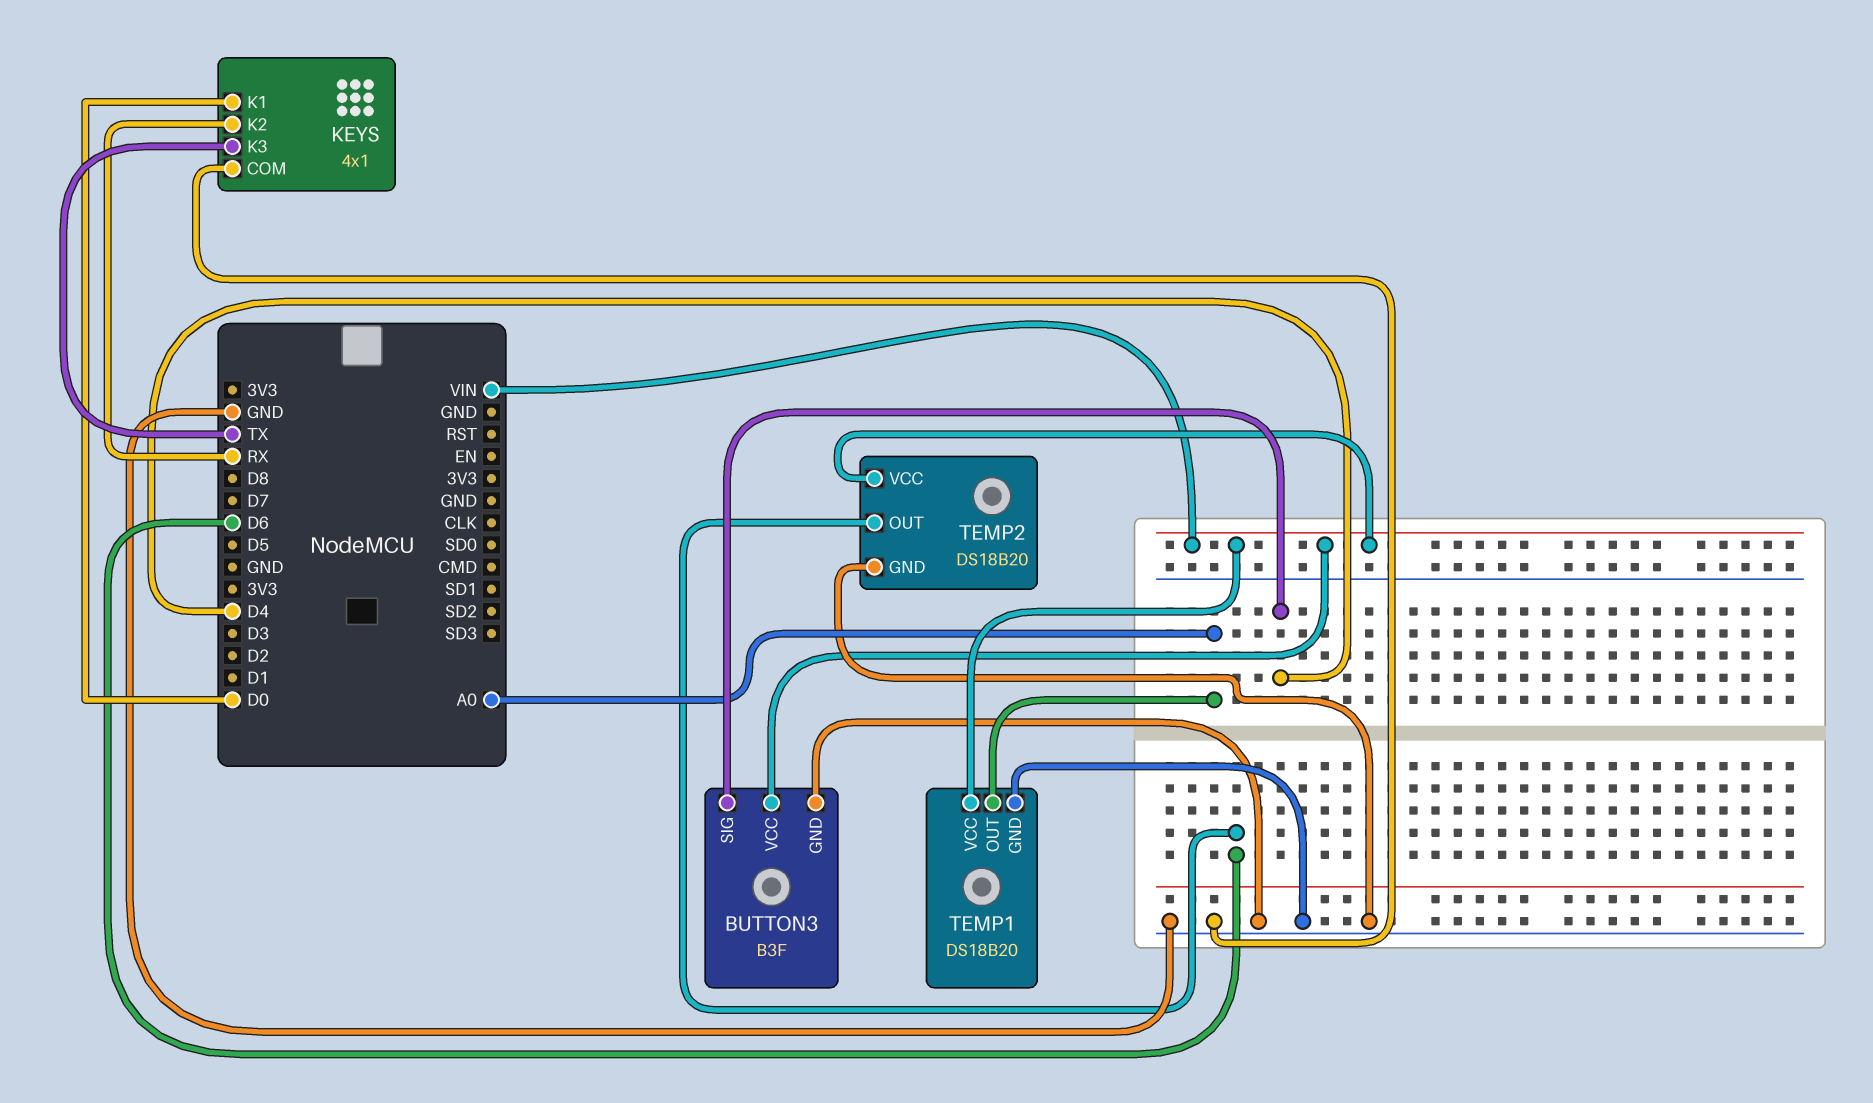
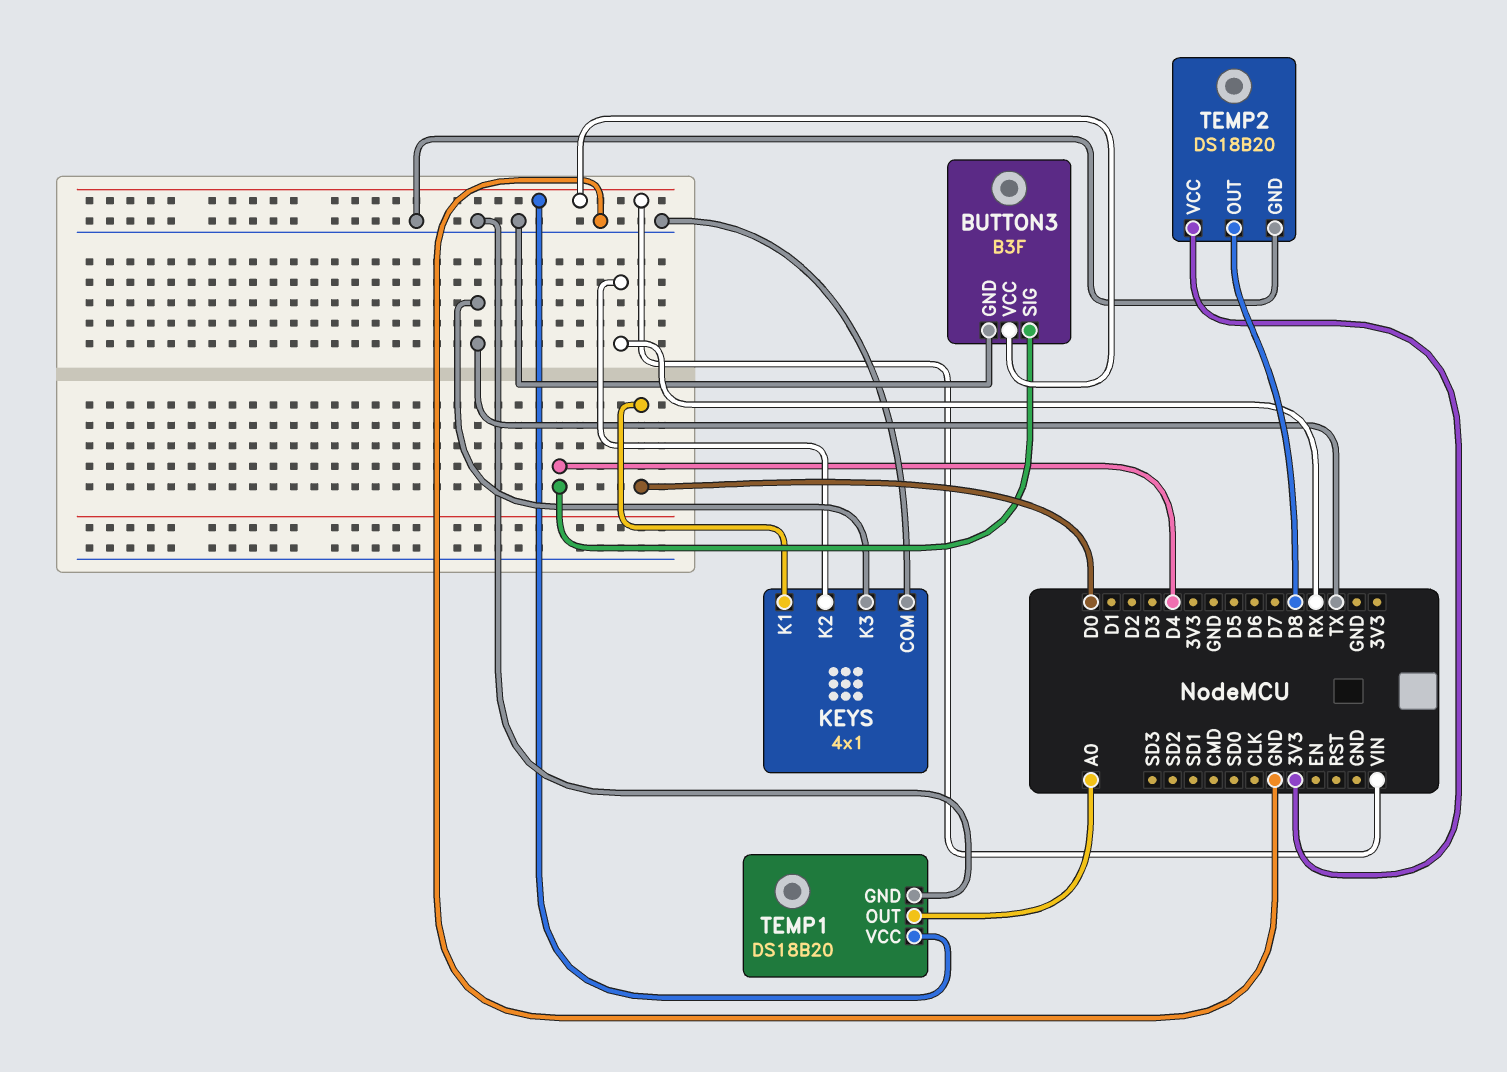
TEMP2 pin OUT: D6 -> D8
TEMP2 pin VCC: VIN -> 3V3

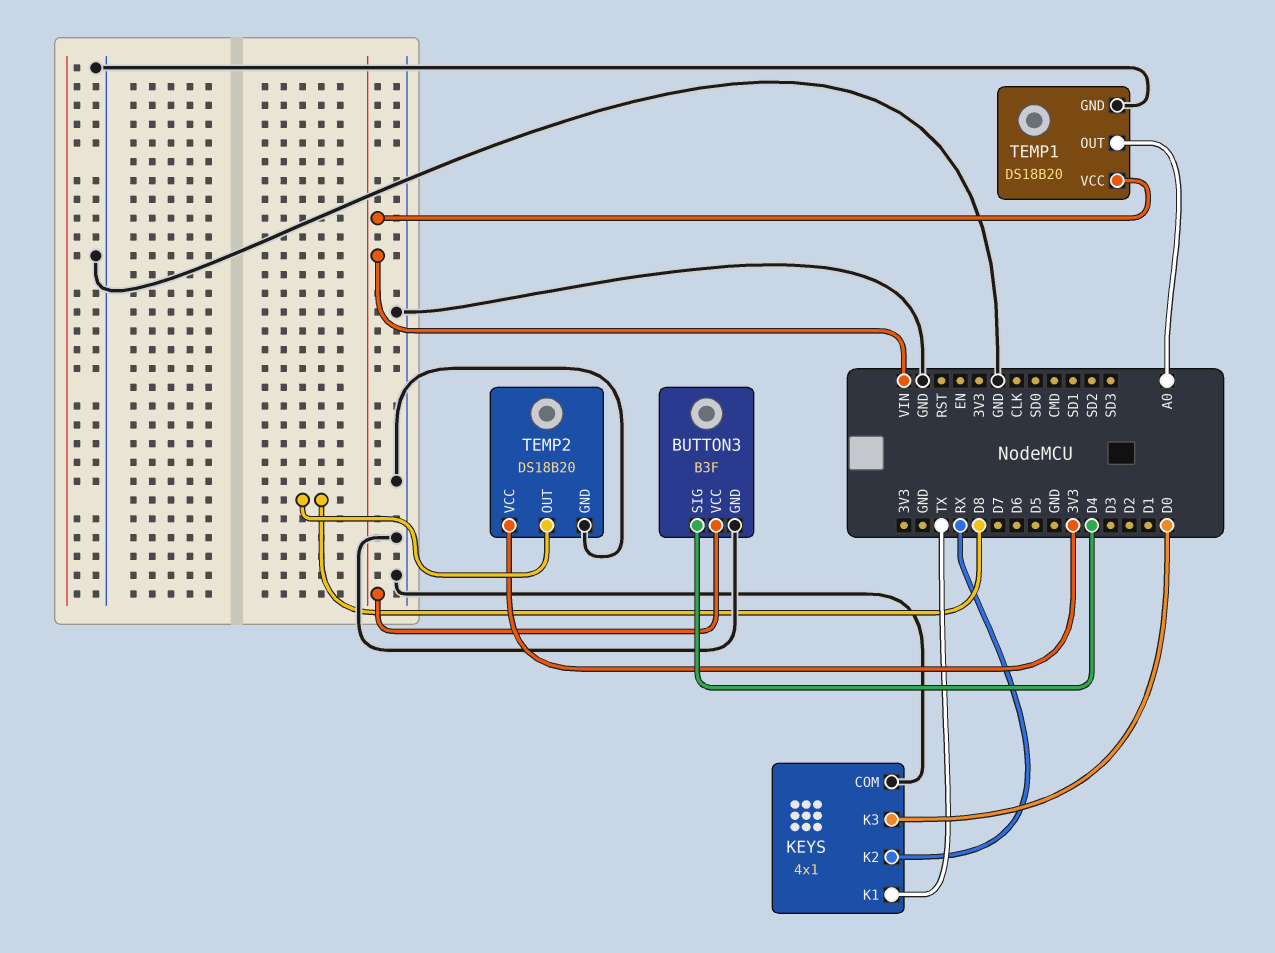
KEYS pin K1: D0 -> TX
KEYS pin K3: TX -> D0

